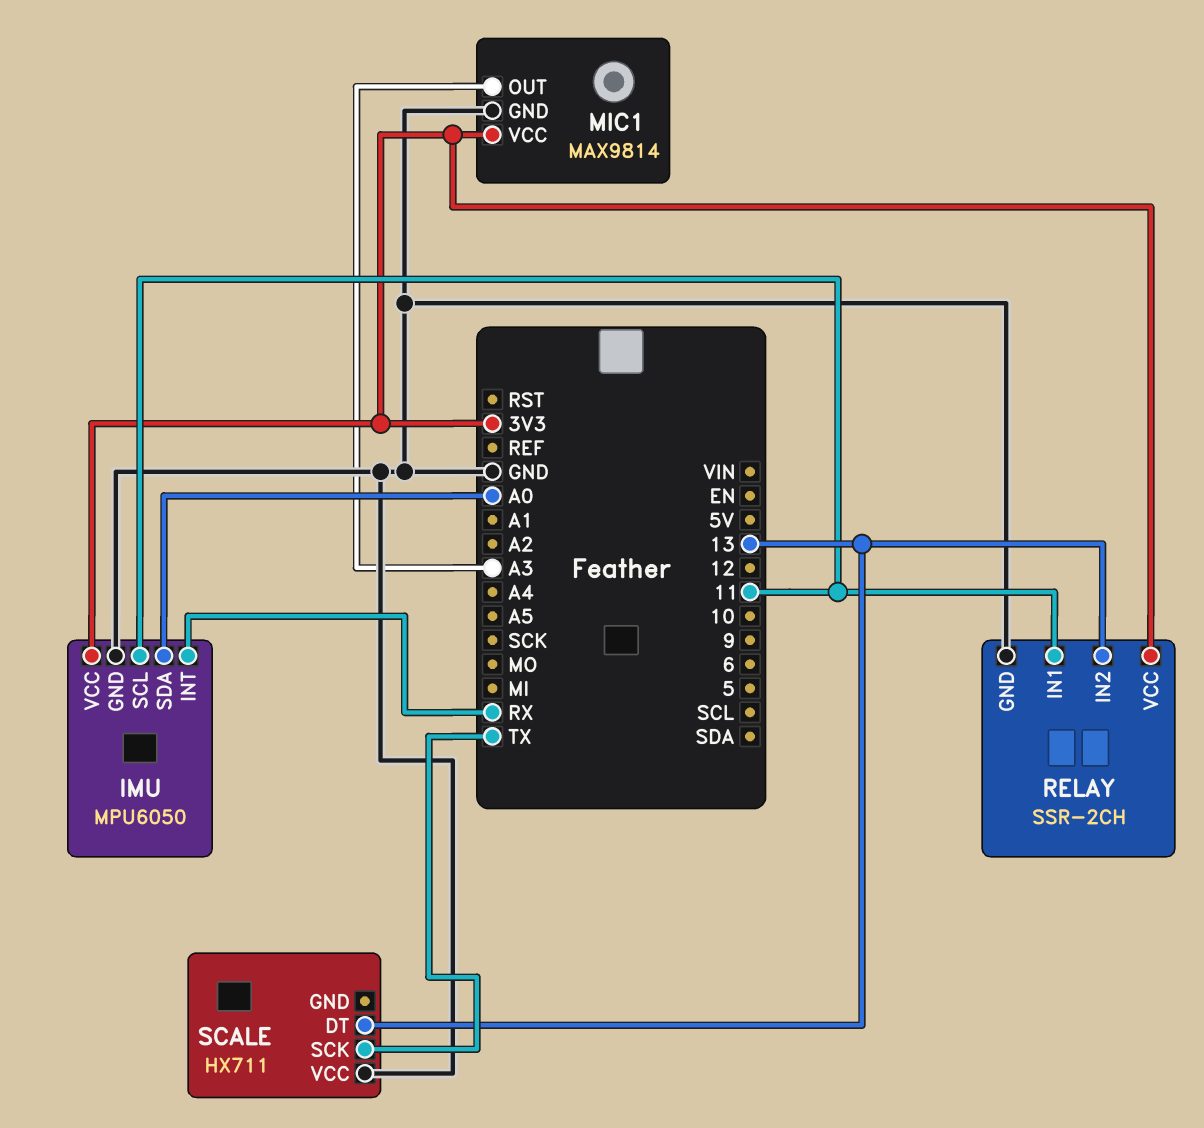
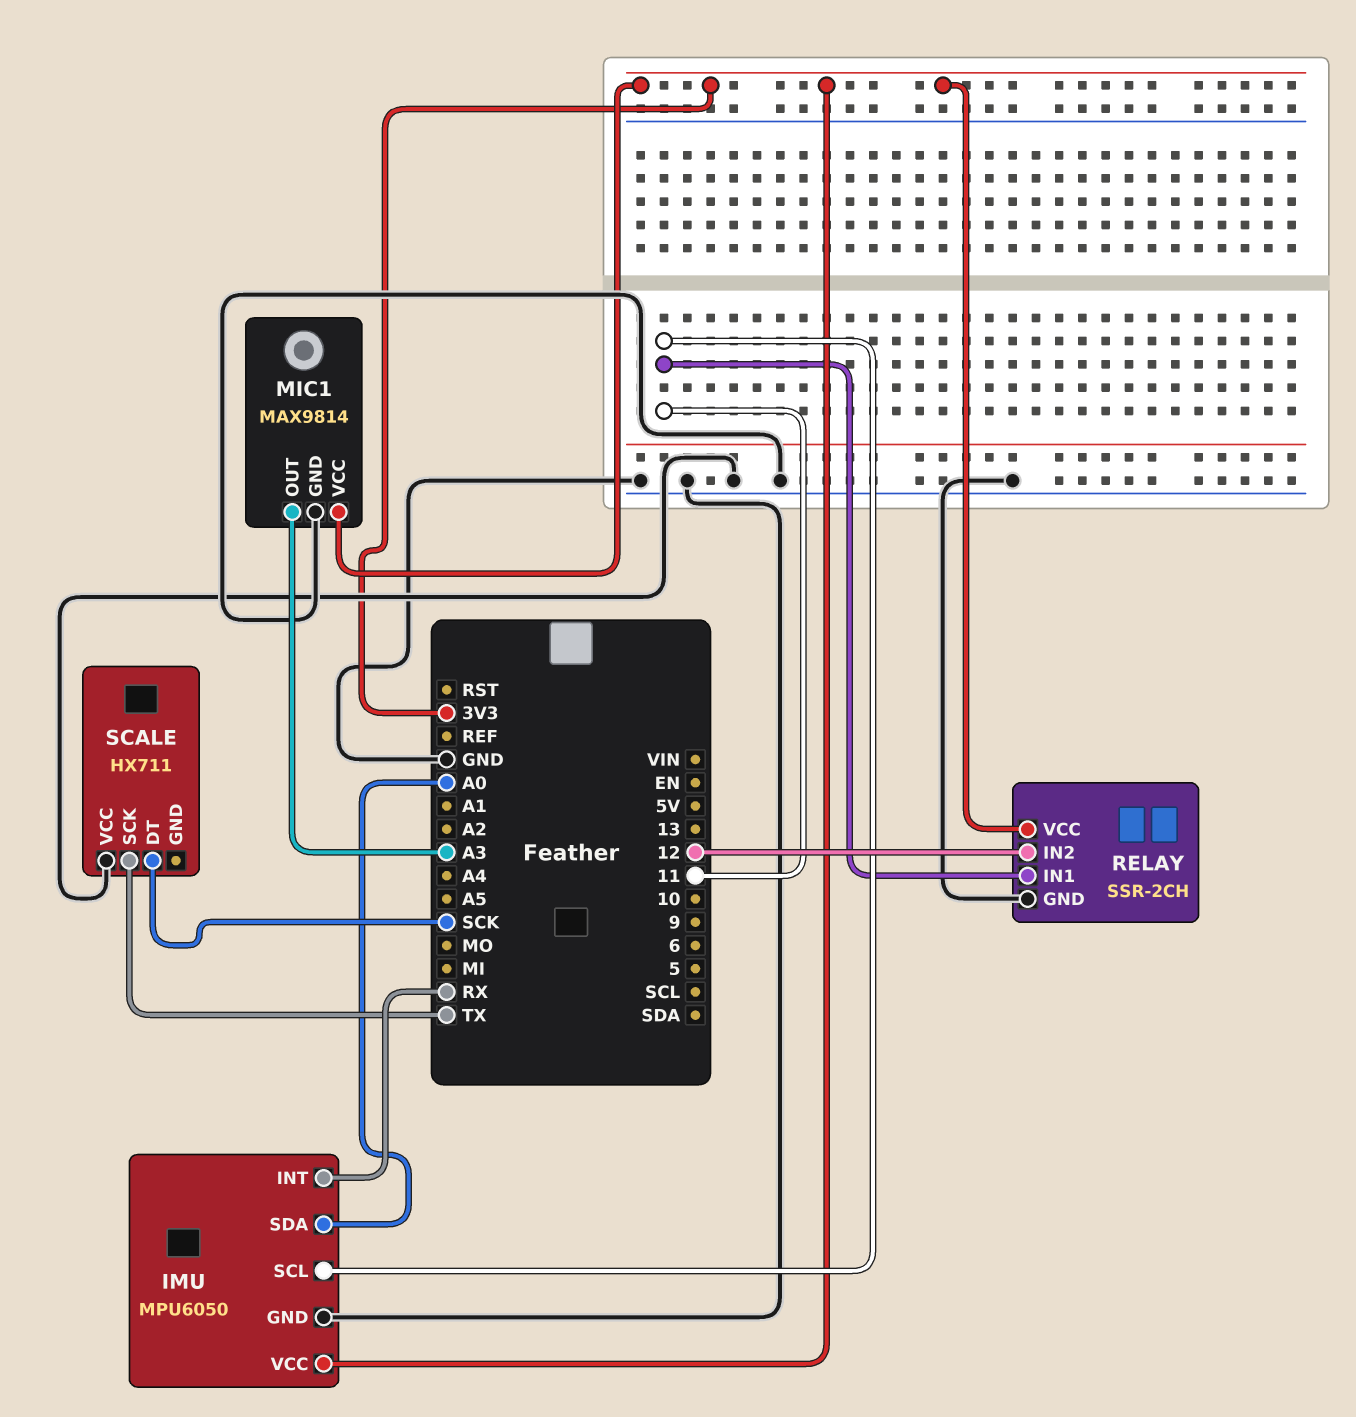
RELAY pin IN2: 13 -> 12
SCALE pin DT: 13 -> SCK

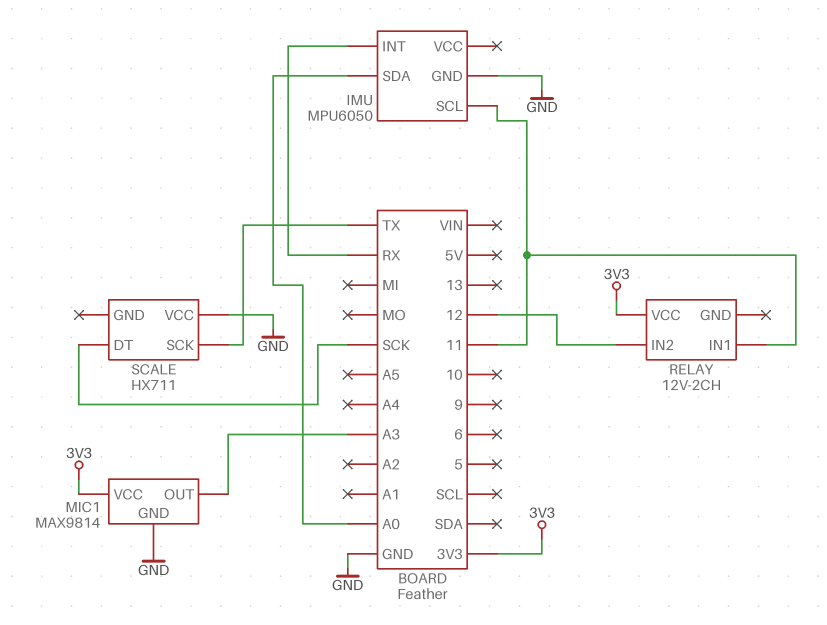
IMU pin VCC: 3V3 -> none
RELAY: SSR-2CH -> 12V-2CH
RELAY pin GND: GND -> none

